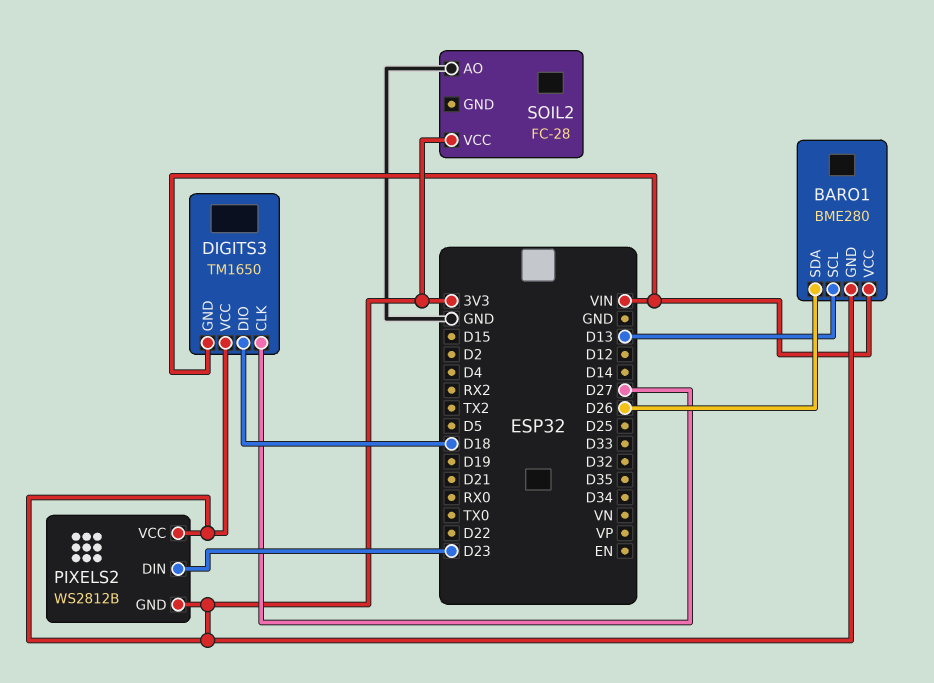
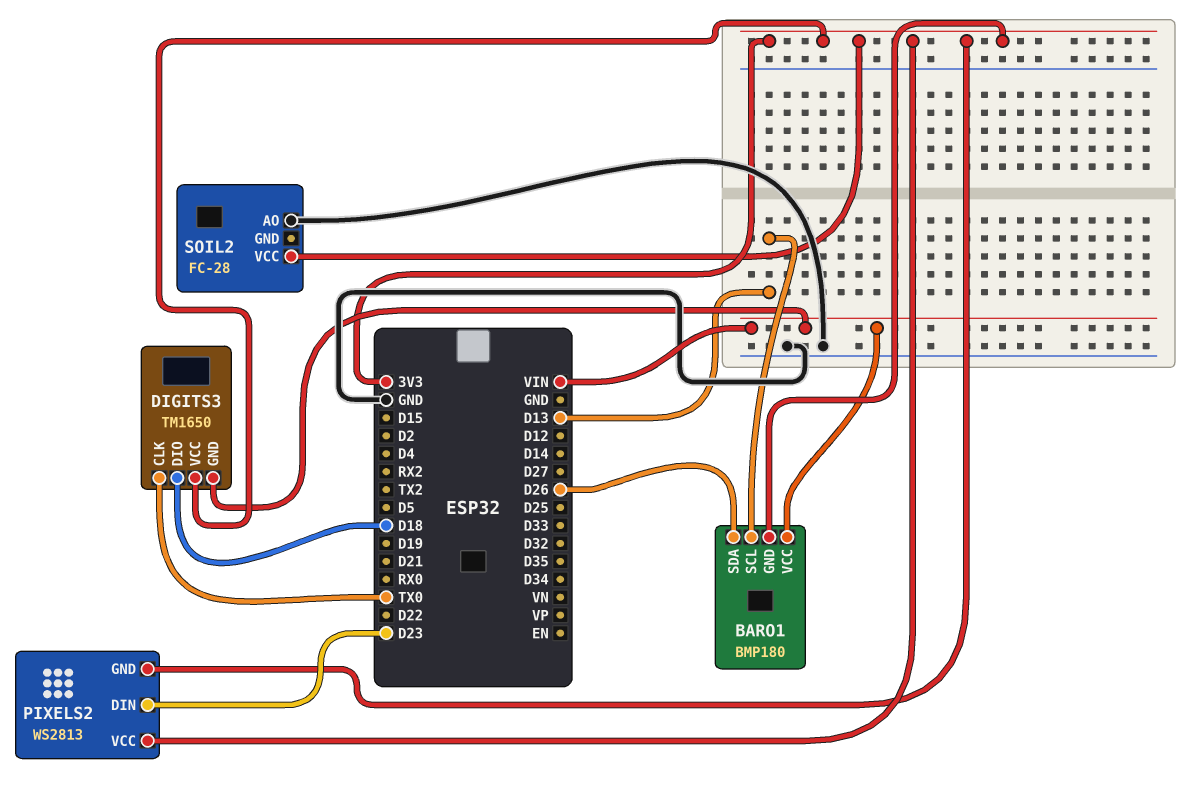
BARO1: BME280 -> BMP180
DIGITS3 pin CLK: D27 -> TX0
PIXELS2: WS2812B -> WS2813

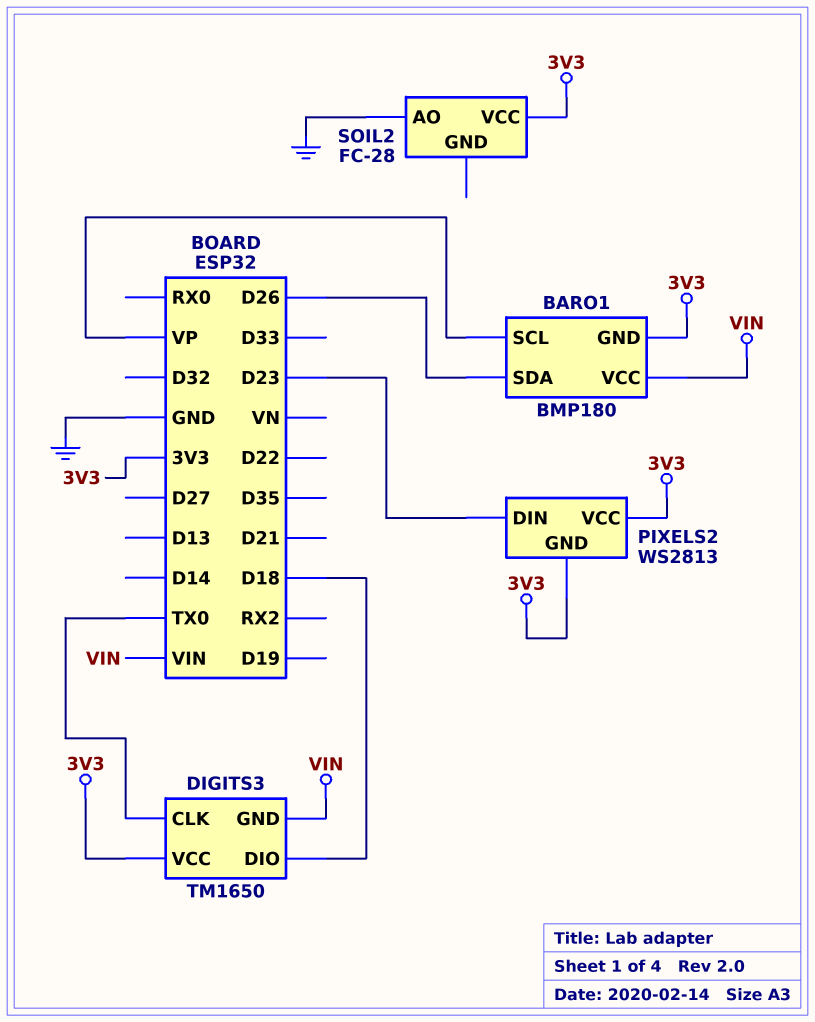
BARO1 pin SCL: D13 -> VP

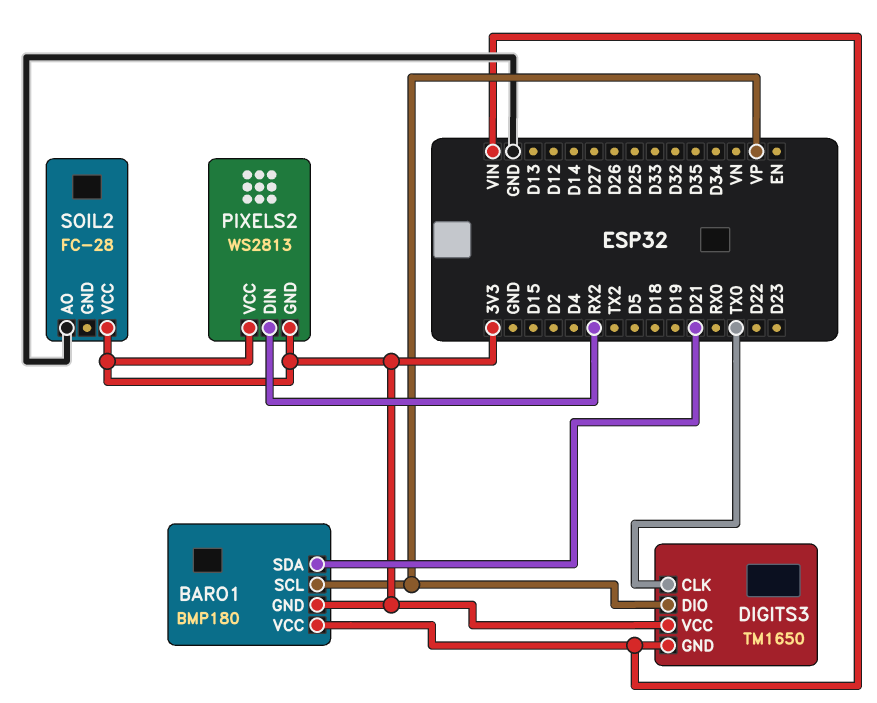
BARO1 pin SDA: D26 -> D21
DIGITS3 pin DIO: D18 -> VP
PIXELS2 pin DIN: D23 -> RX2

